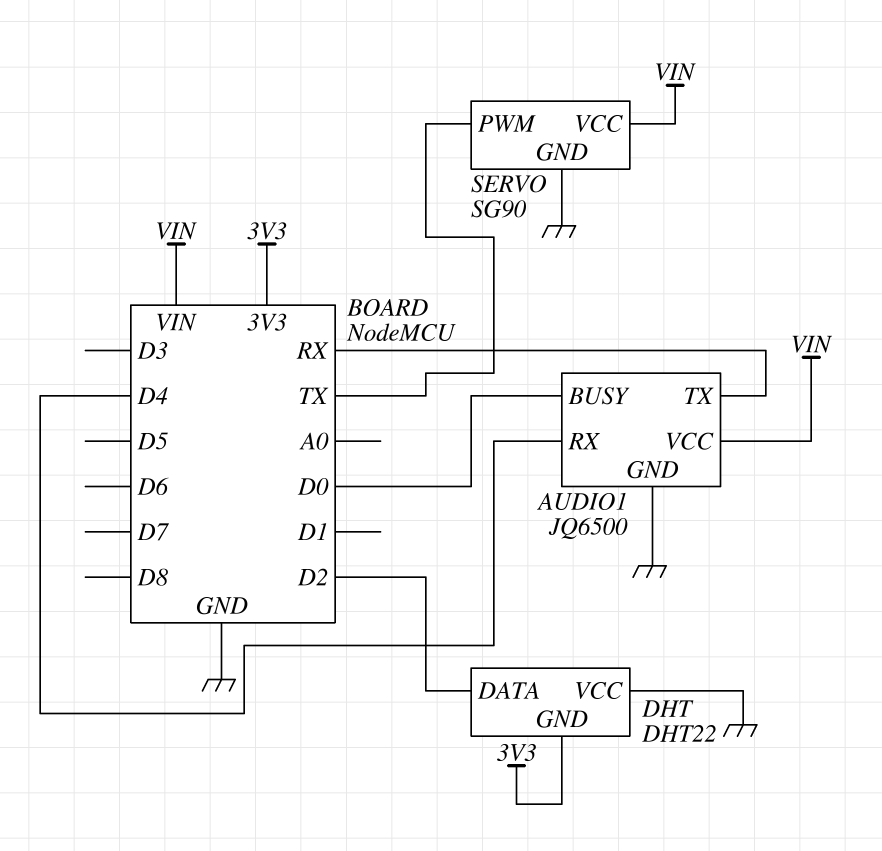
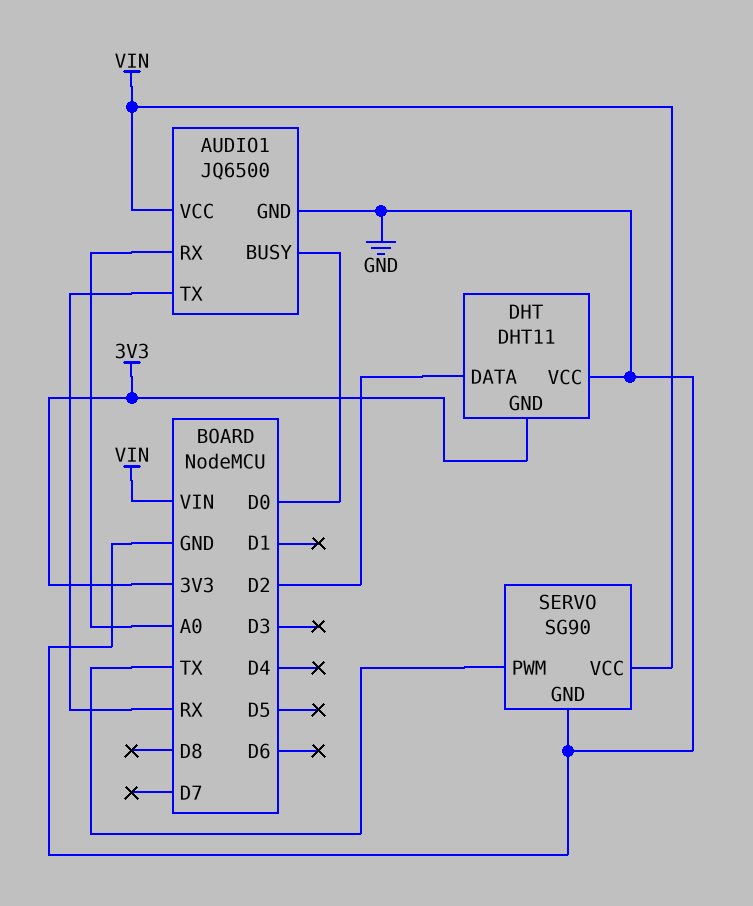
AUDIO1 pin RX: D4 -> A0
DHT: DHT22 -> DHT11

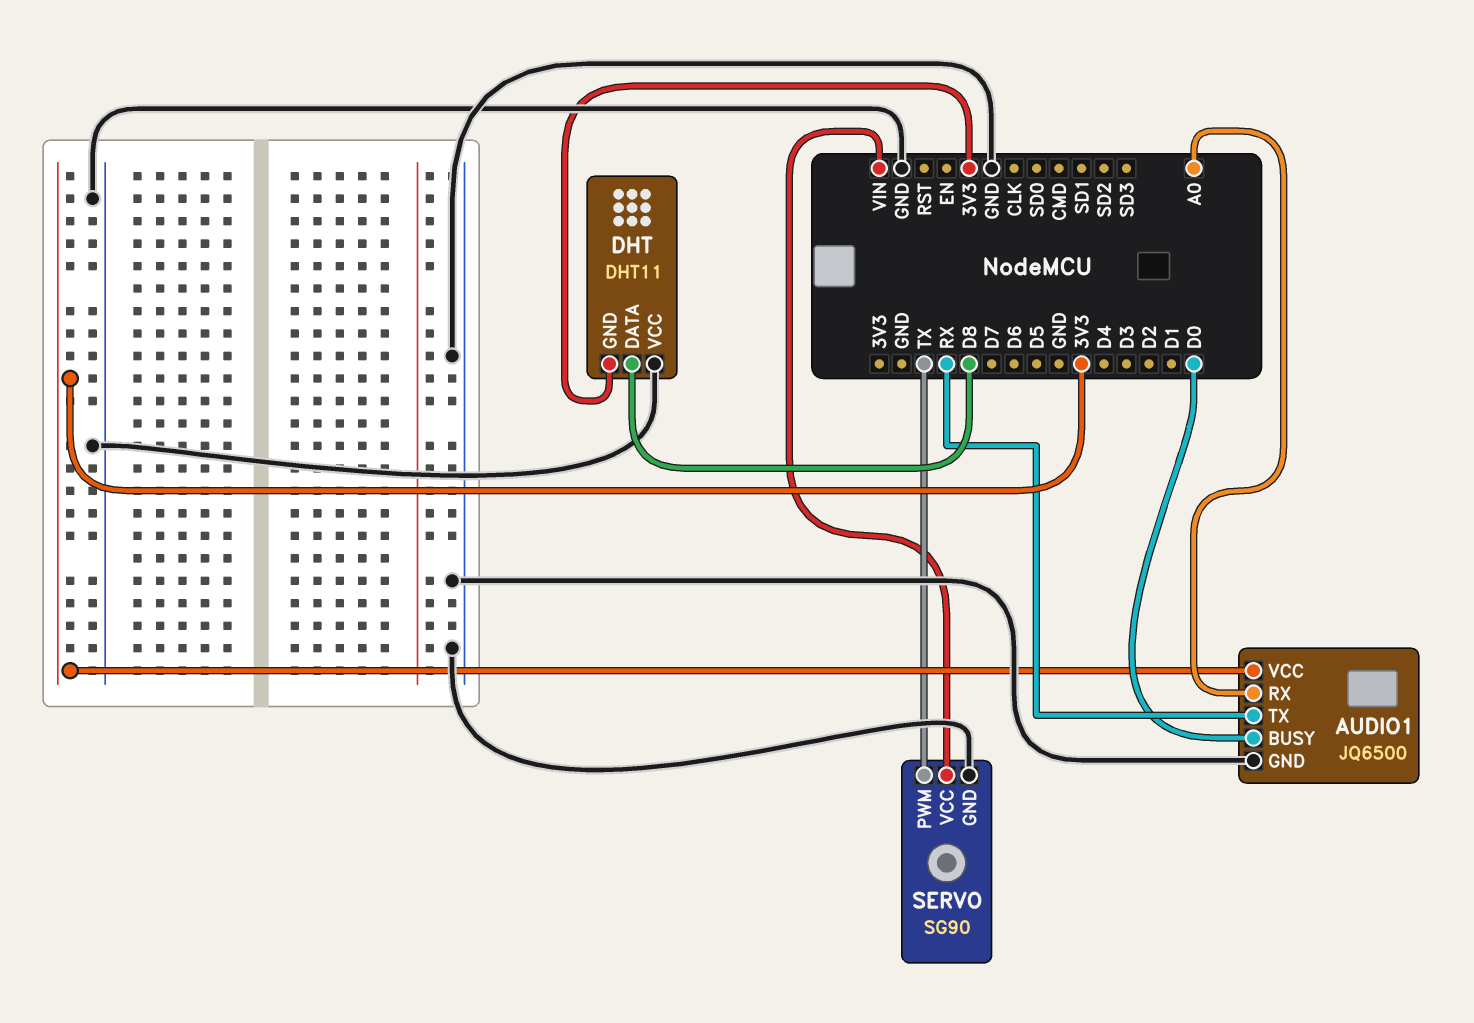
AUDIO1 pin VCC: VIN -> 3V3
DHT pin DATA: D2 -> D8

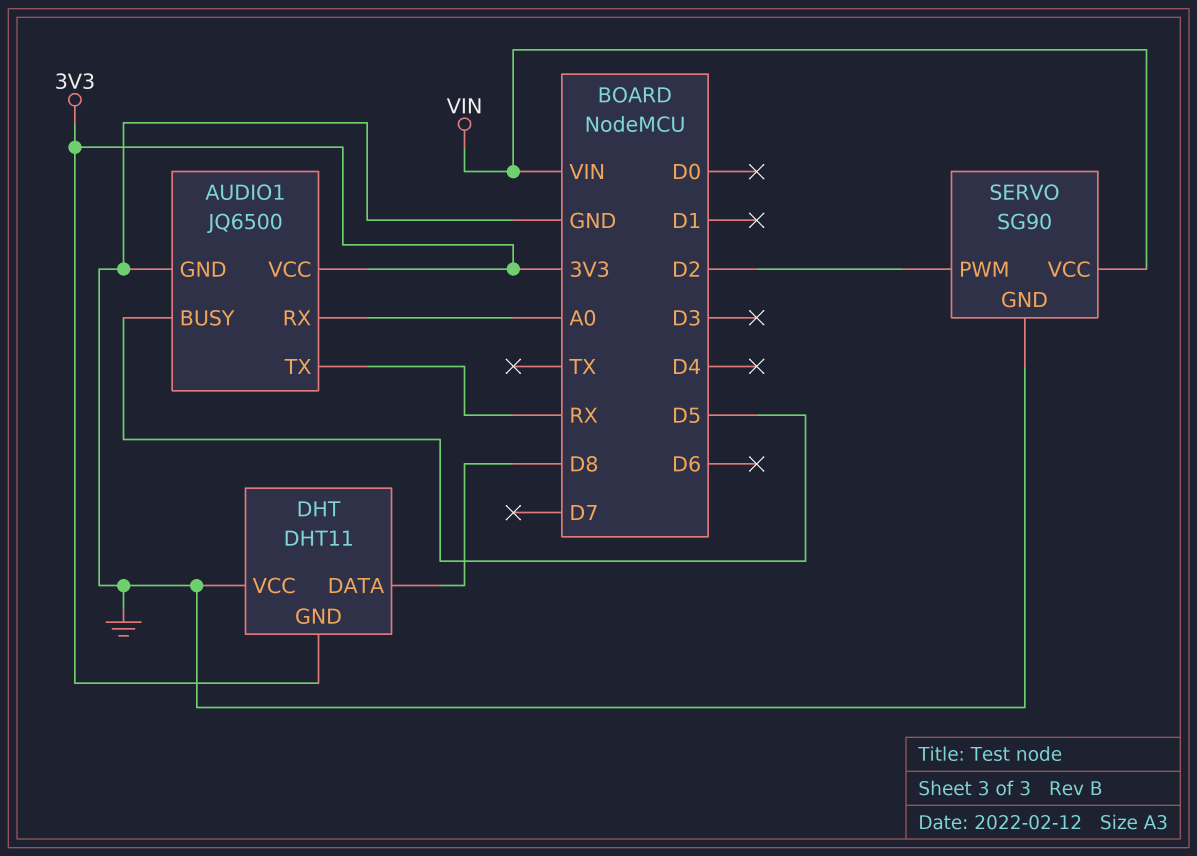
AUDIO1 pin BUSY: D0 -> D5
SERVO pin PWM: TX -> D2

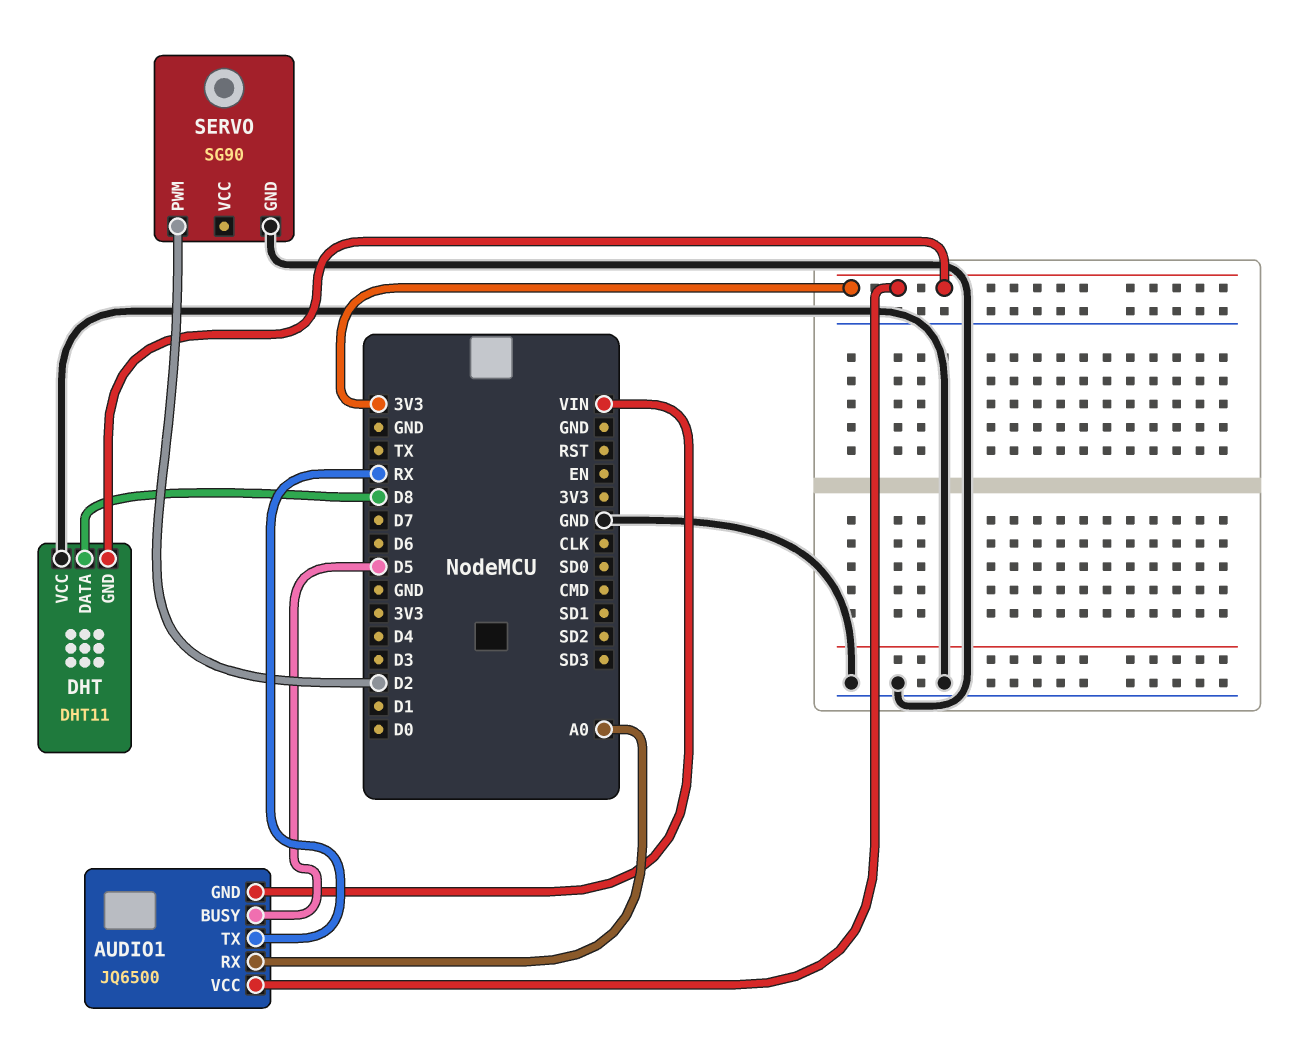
AUDIO1 pin GND: GND -> VIN
SERVO pin VCC: VIN -> none

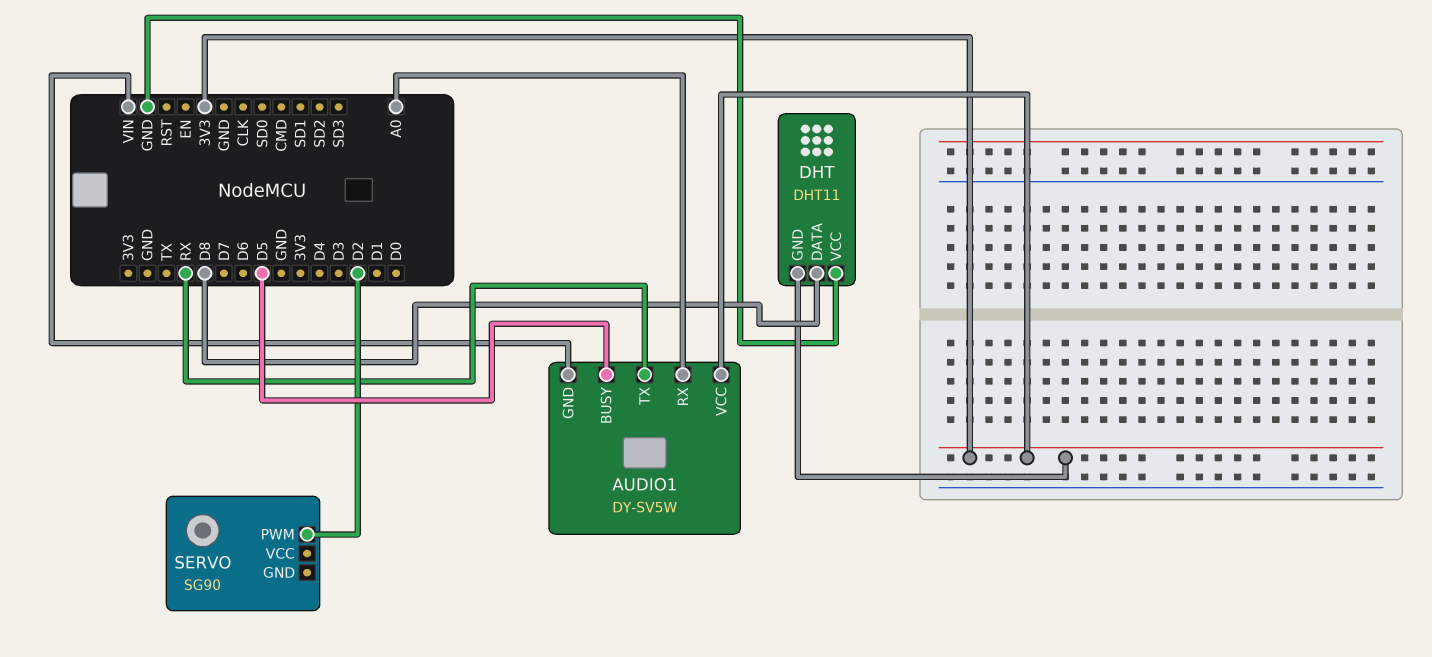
AUDIO1: JQ6500 -> DY-SV5W
SERVO pin GND: GND -> none

